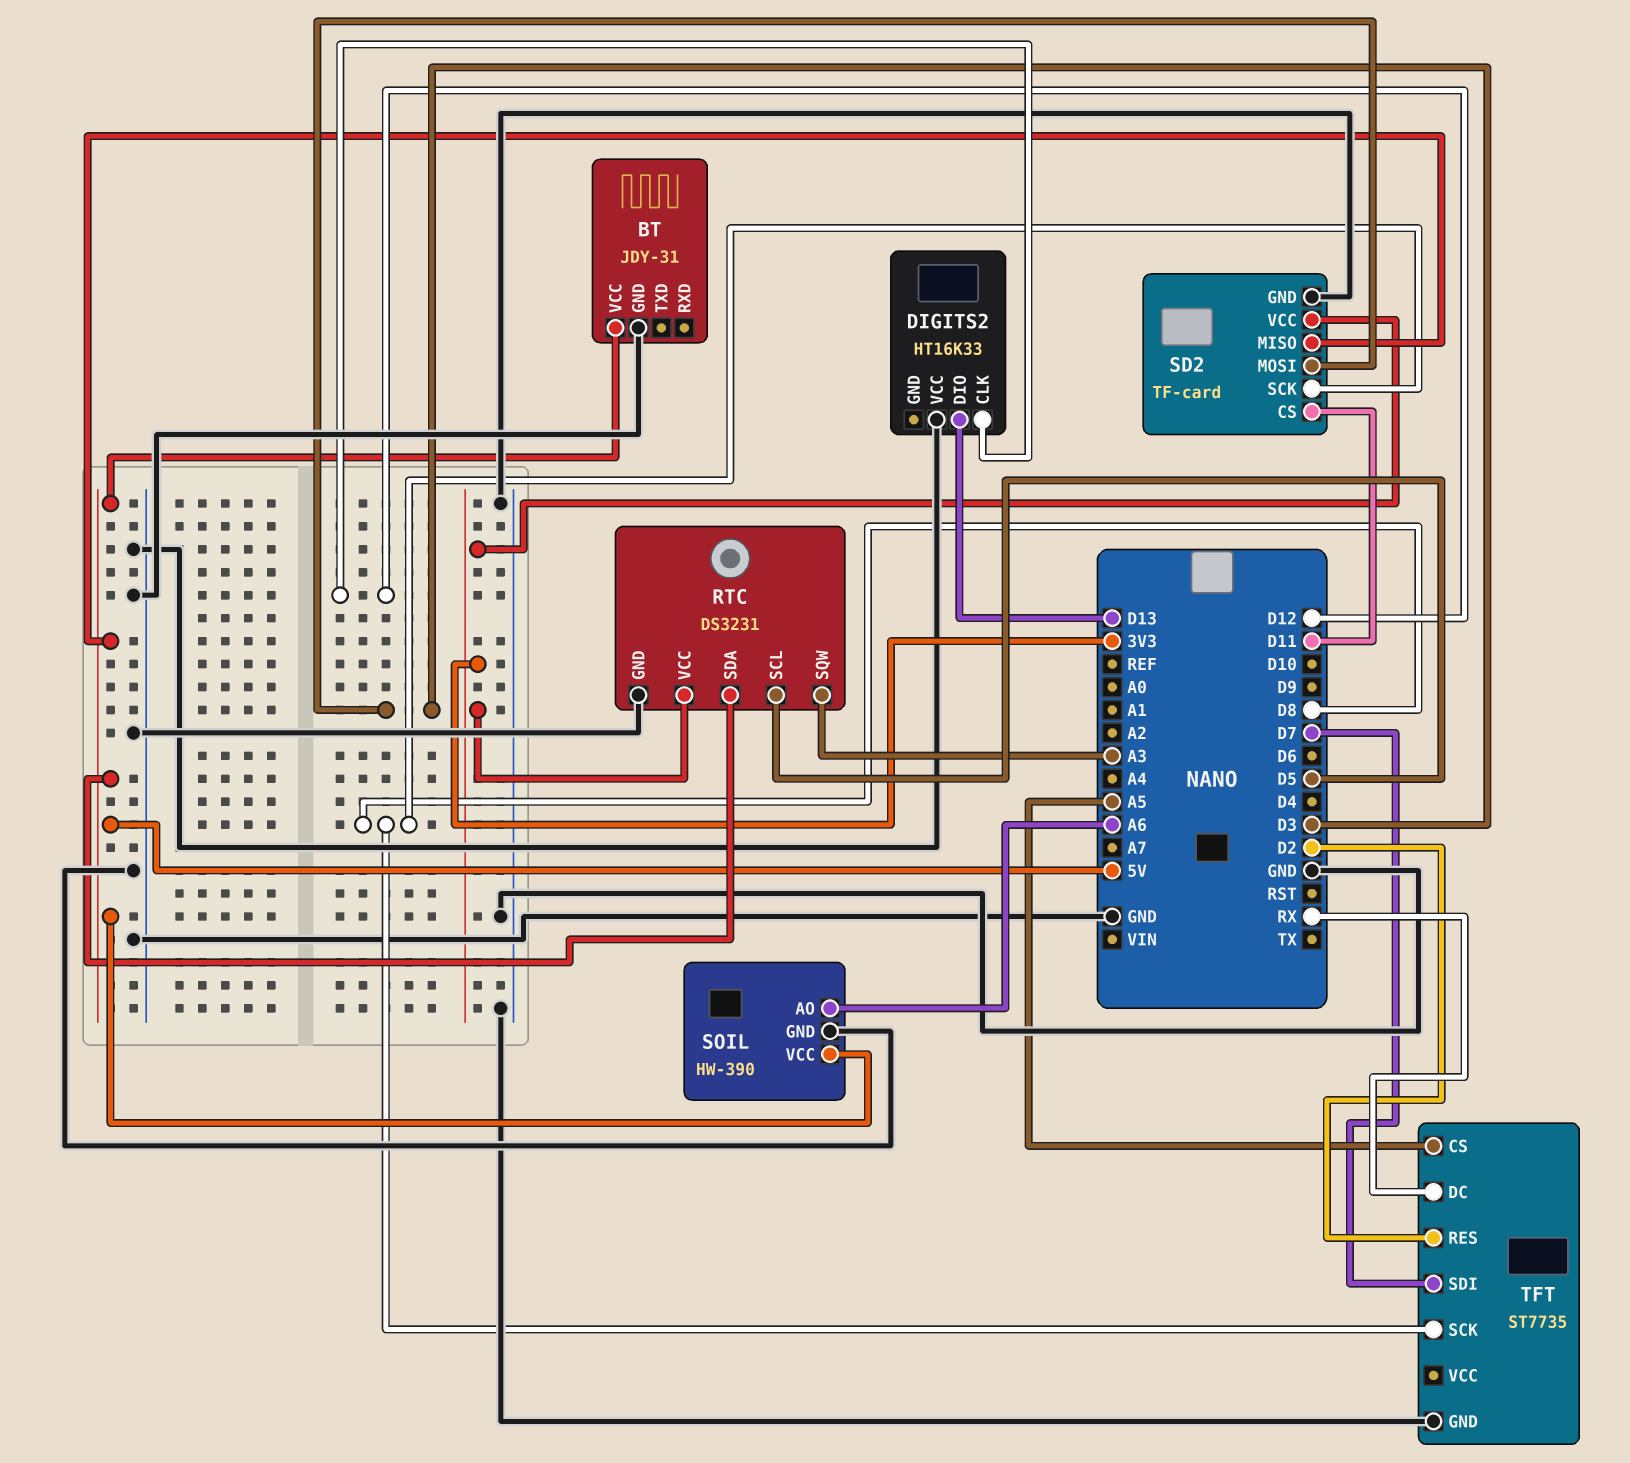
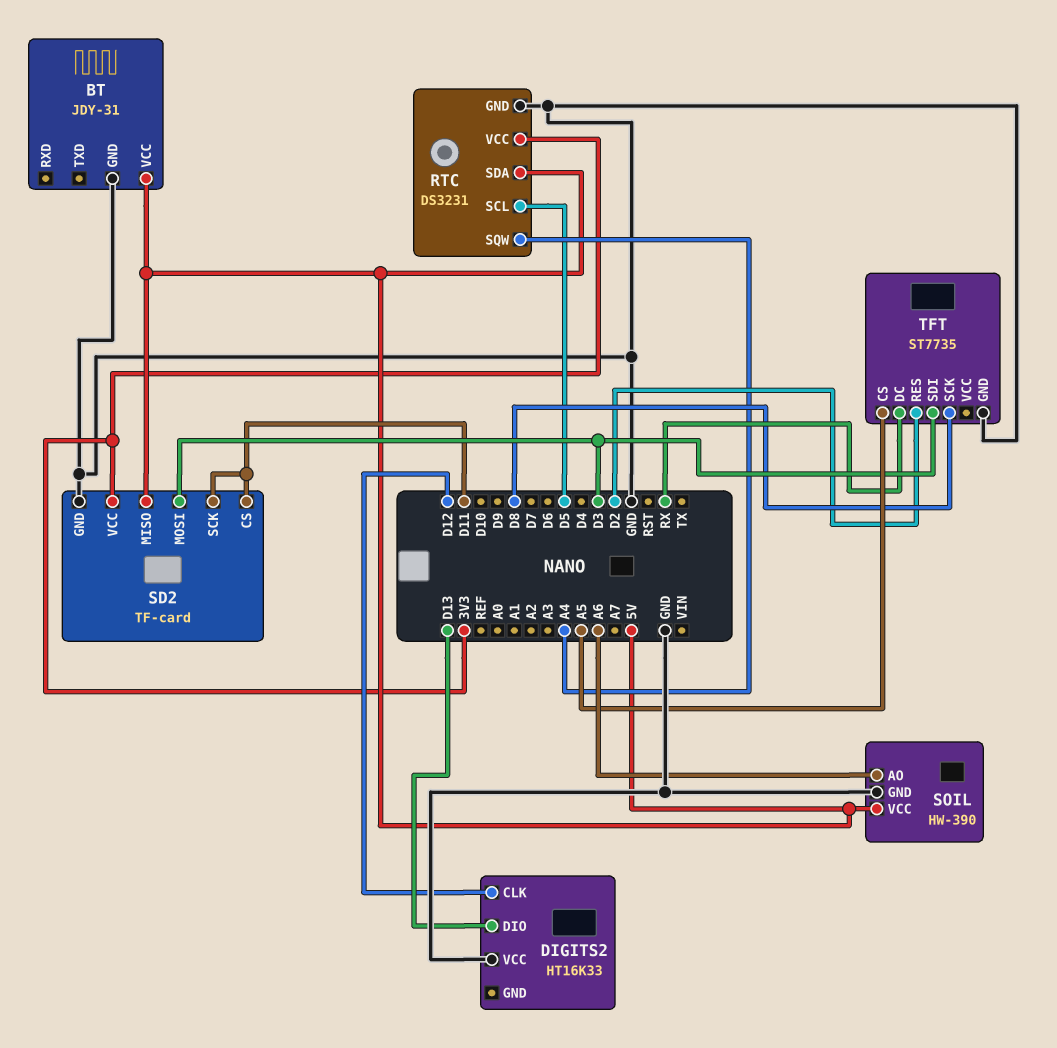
RTC pin SQW: A3 -> A4
SD2 pin SCK: D8 -> D11
TFT pin SDI: D7 -> D3

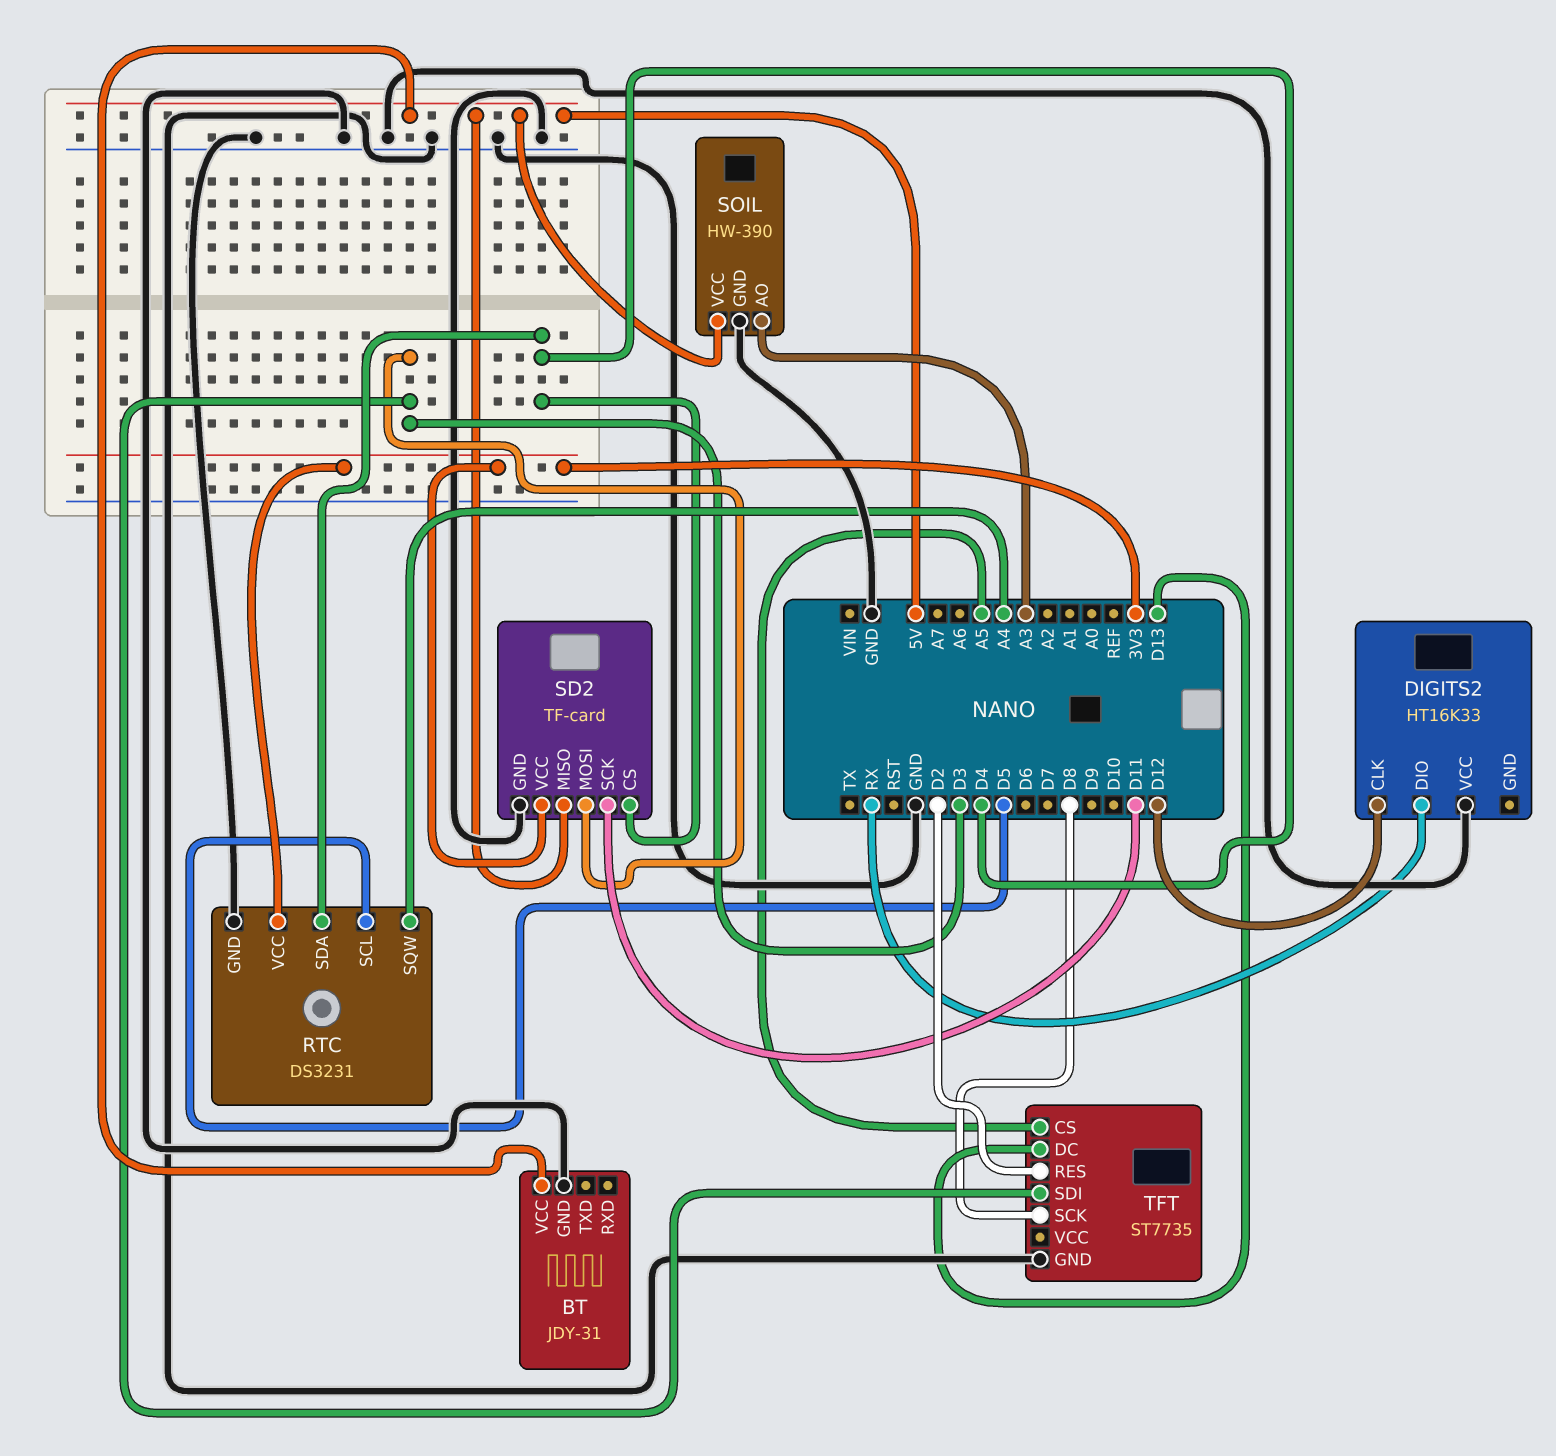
DIGITS2 pin DIO: D13 -> RX
RTC pin SDA: 5V -> D4
SD2 pin CS: D11 -> D4
SOIL pin AO: A6 -> A3
TFT pin DC: RX -> D13

